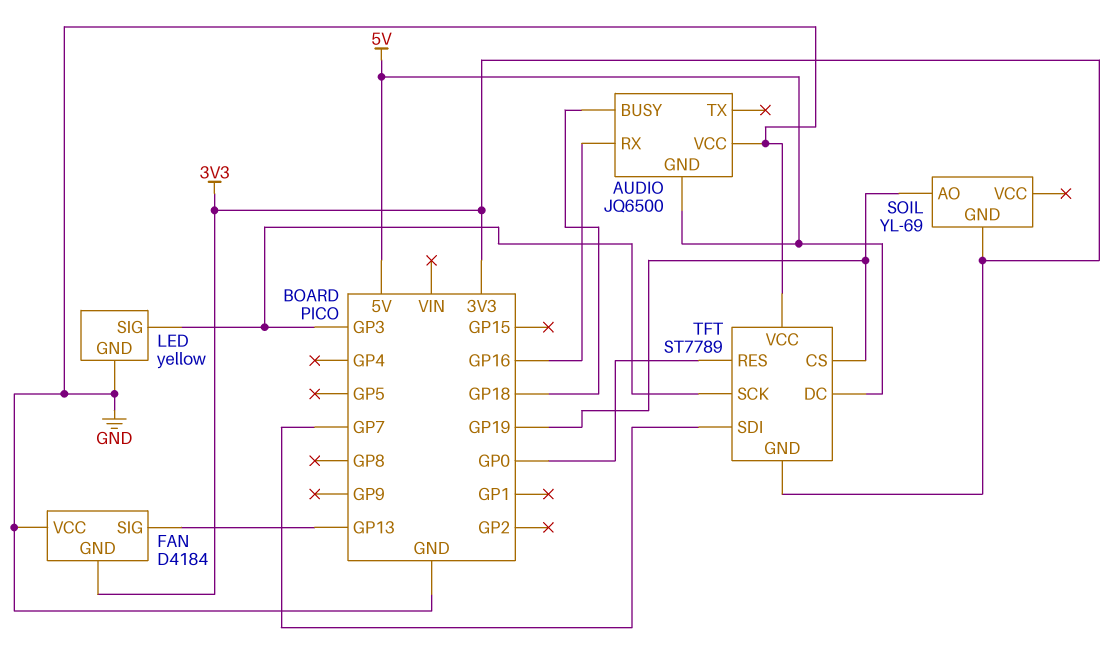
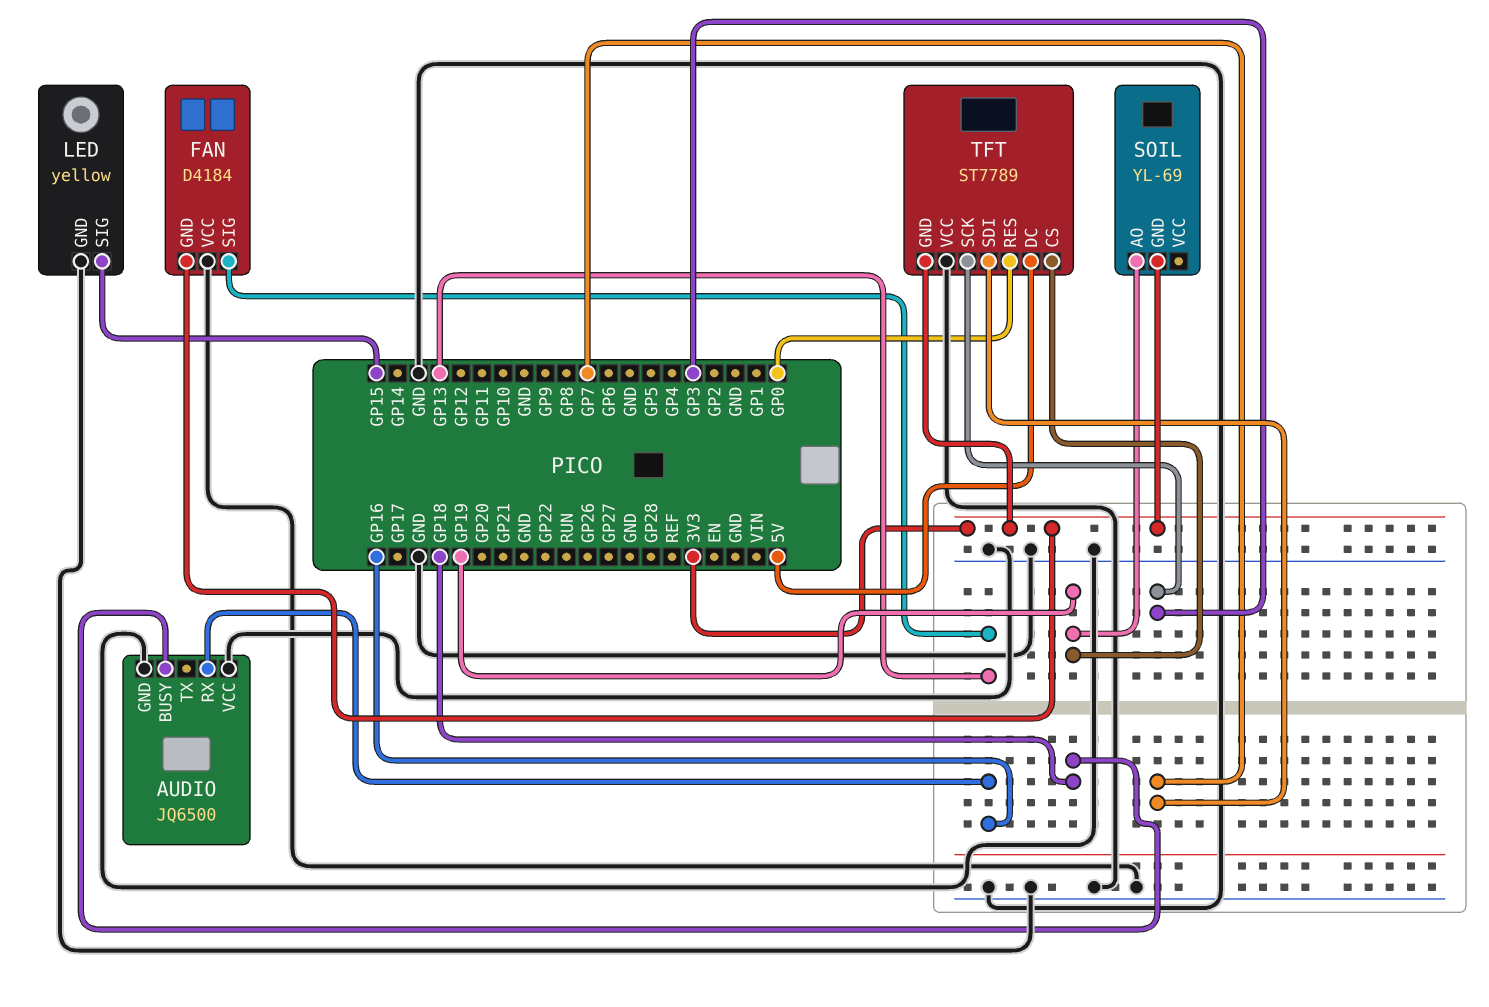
AUDIO pin GND: 5V -> GND
LED pin SIG: GP3 -> GP15

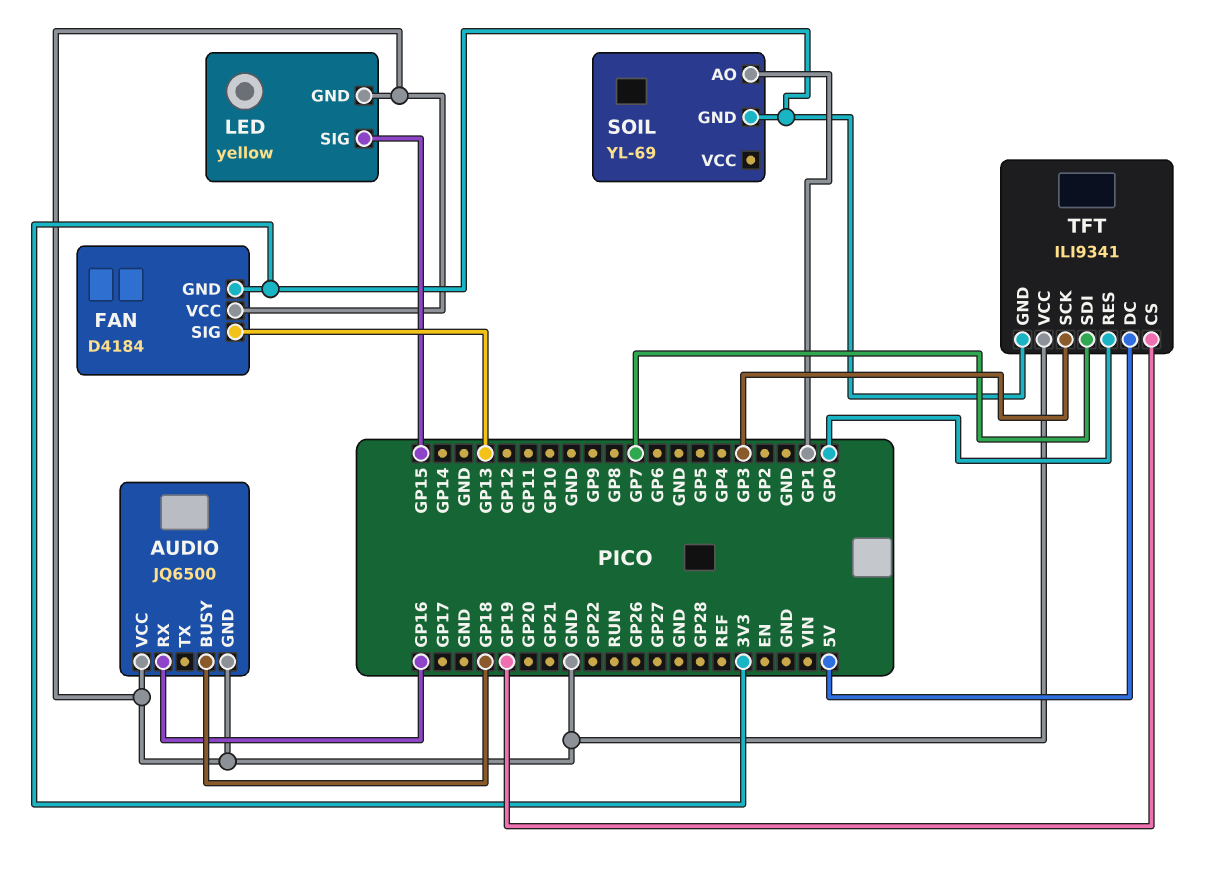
SOIL pin AO: GP19 -> GP1
TFT: ST7789 -> ILI9341

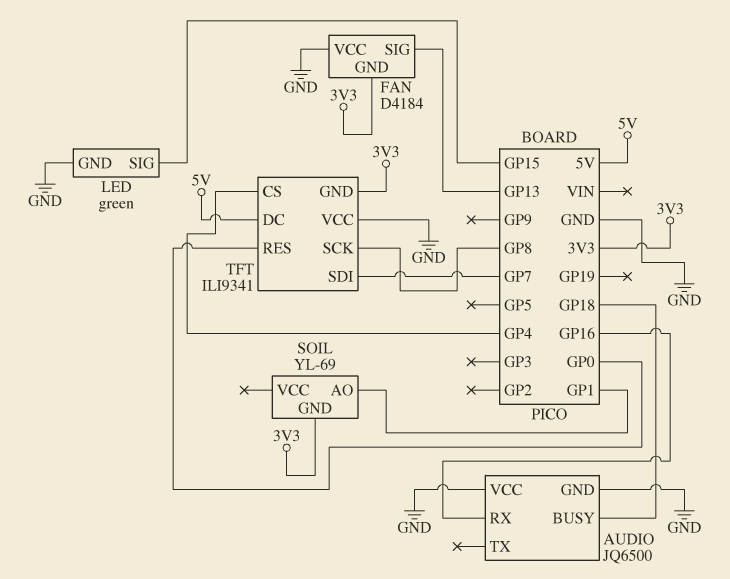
LED: yellow -> green
TFT pin CS: GP19 -> GP4
TFT pin SCK: GP3 -> GP8

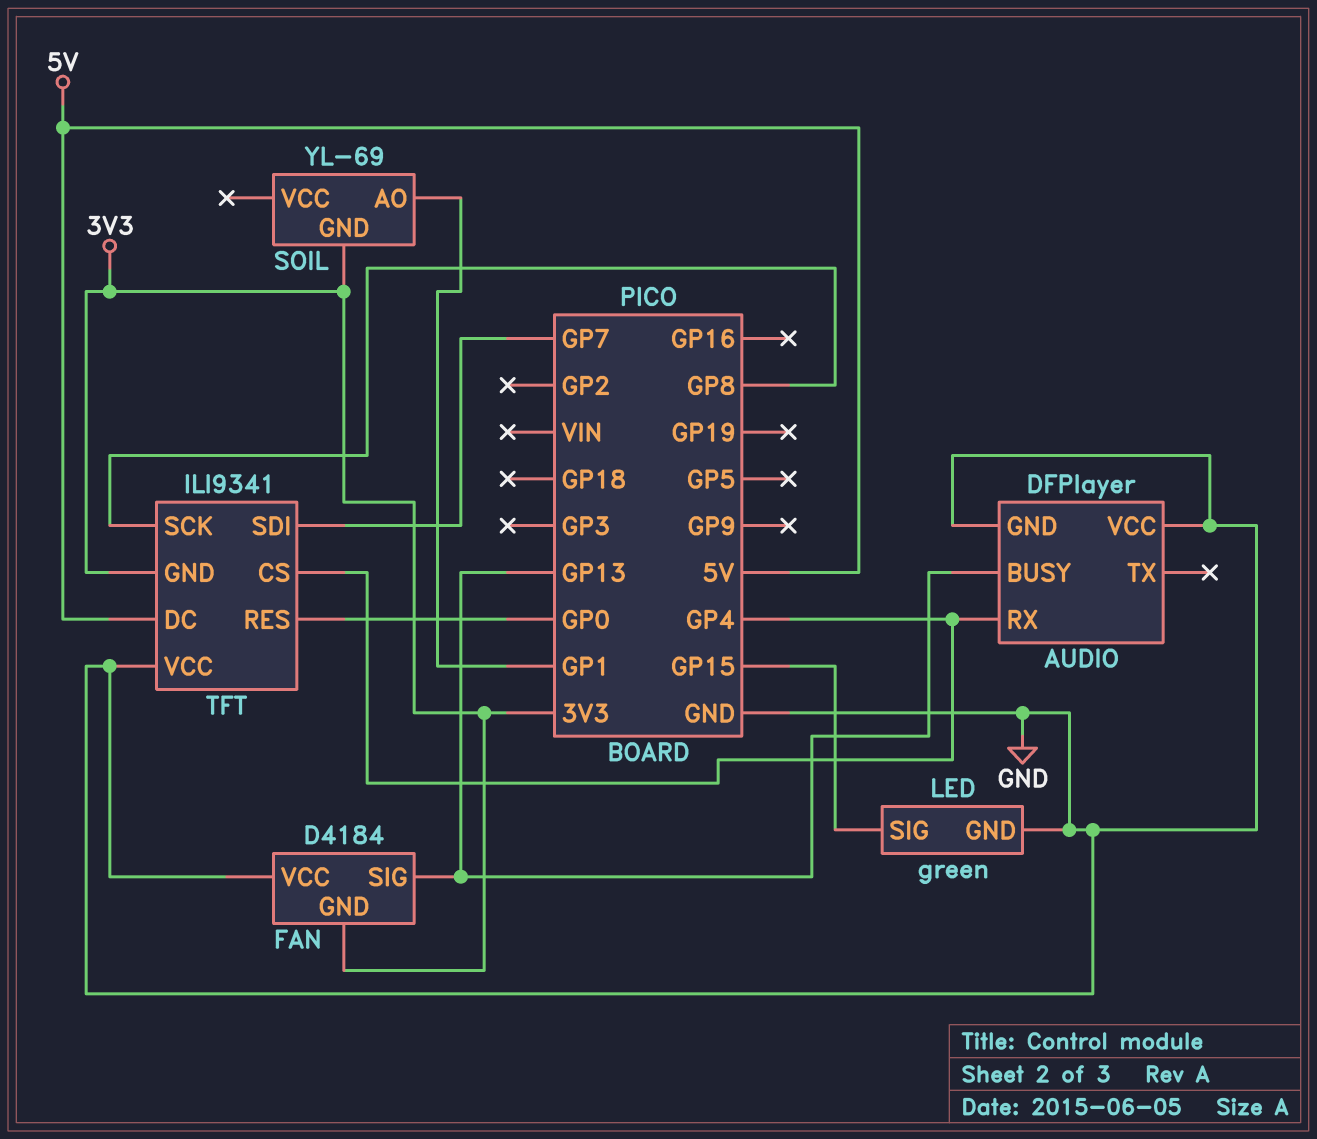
AUDIO: JQ6500 -> DFPlayer
AUDIO pin BUSY: GP18 -> GP13
AUDIO pin RX: GP16 -> GP4

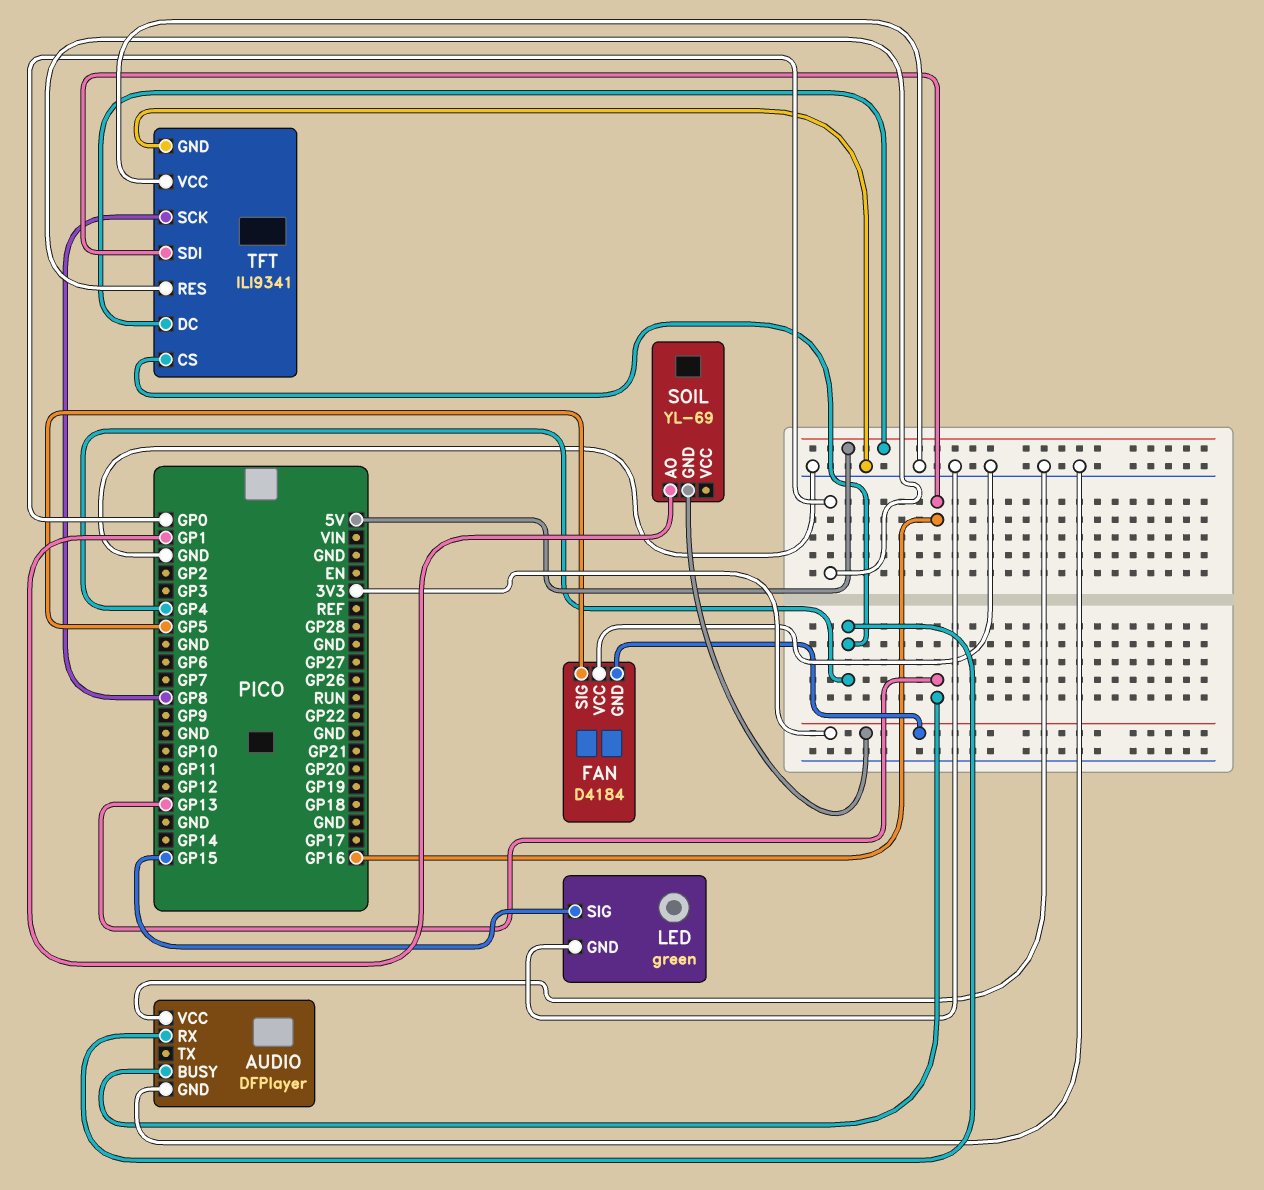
FAN pin SIG: GP13 -> GP5
TFT pin GND: 3V3 -> GND
TFT pin SDI: GP7 -> GP16

